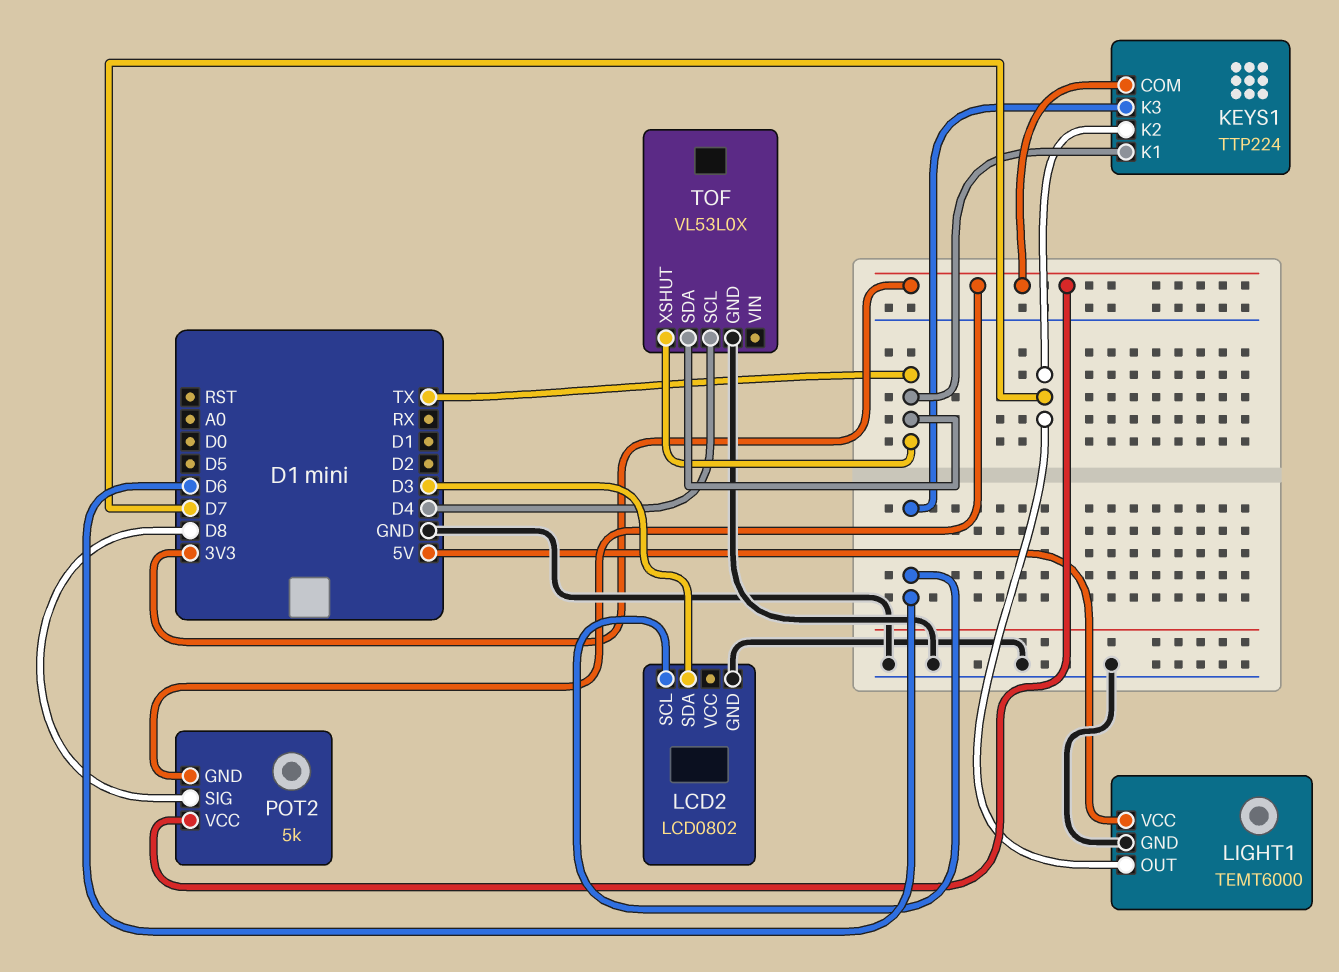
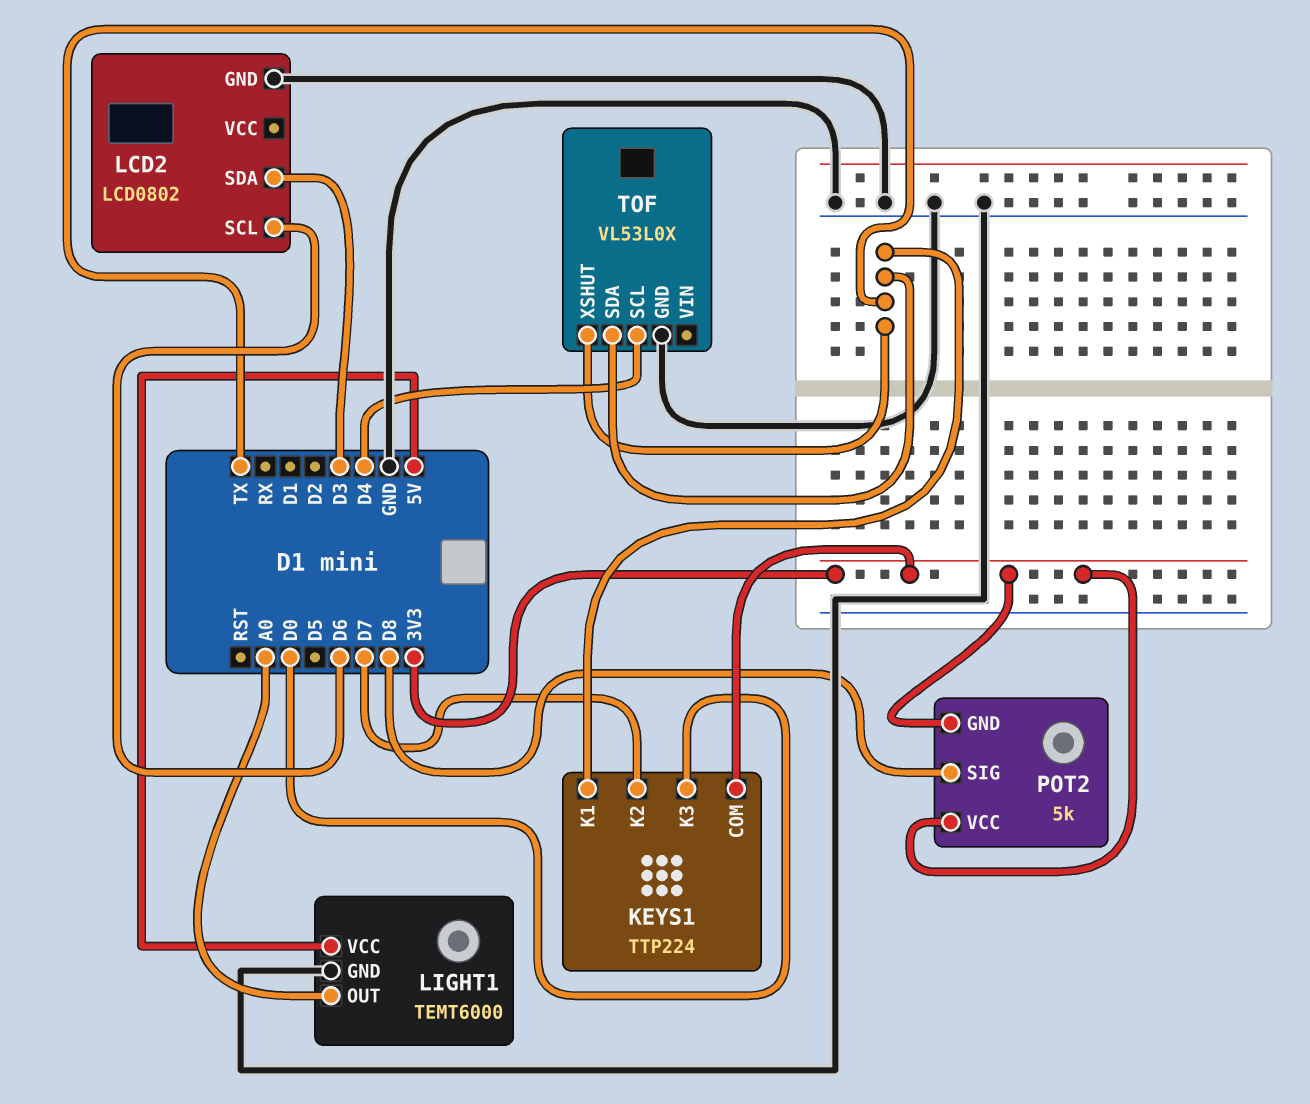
KEYS1 pin K3: D6 -> D0
LIGHT1 pin OUT: D7 -> A0

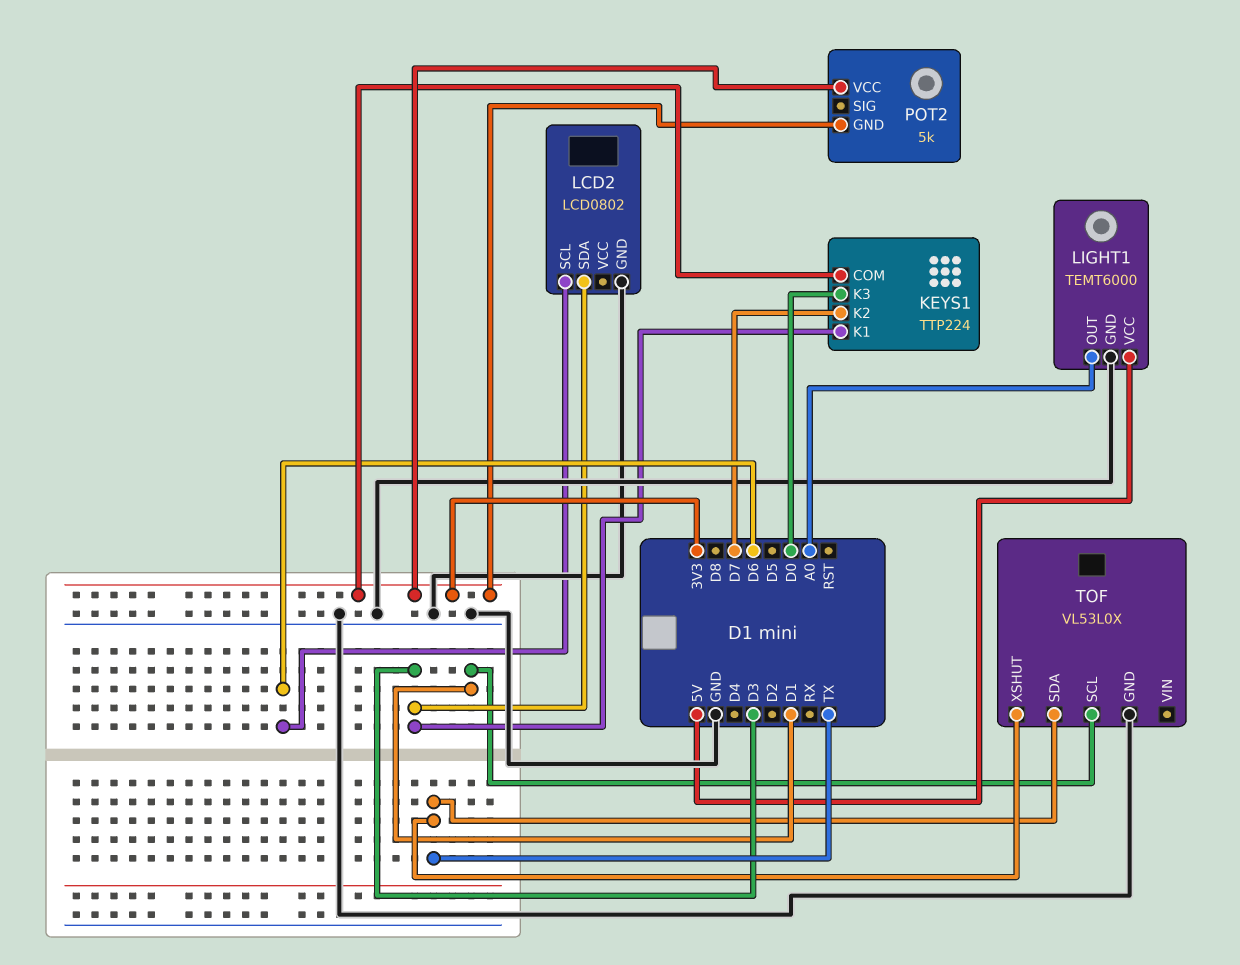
KEYS1 pin K1: TX -> D3
POT2 pin SIG: D8 -> none
TOF pin SCL: D4 -> D1

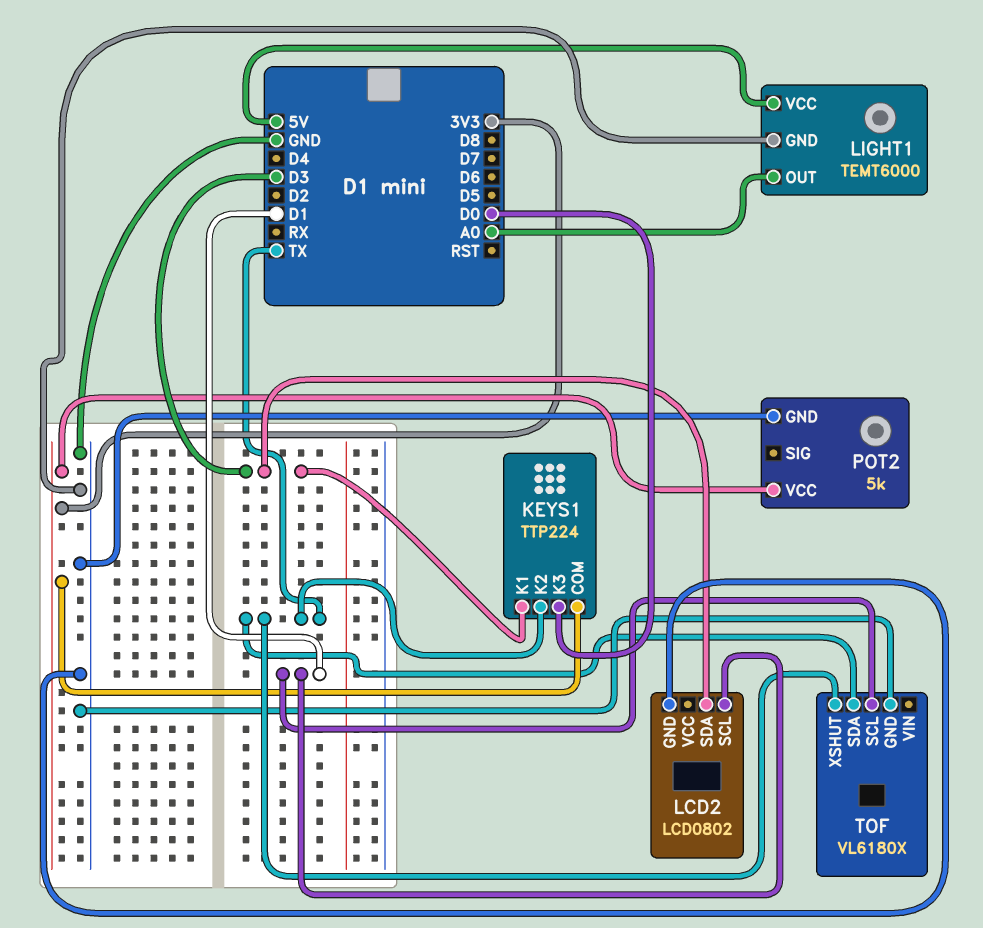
KEYS1 pin K2: D7 -> TX
LCD2 pin SCL: D6 -> D1
POT2 pin GND: 3V3 -> GND
TOF: VL53L0X -> VL6180X

